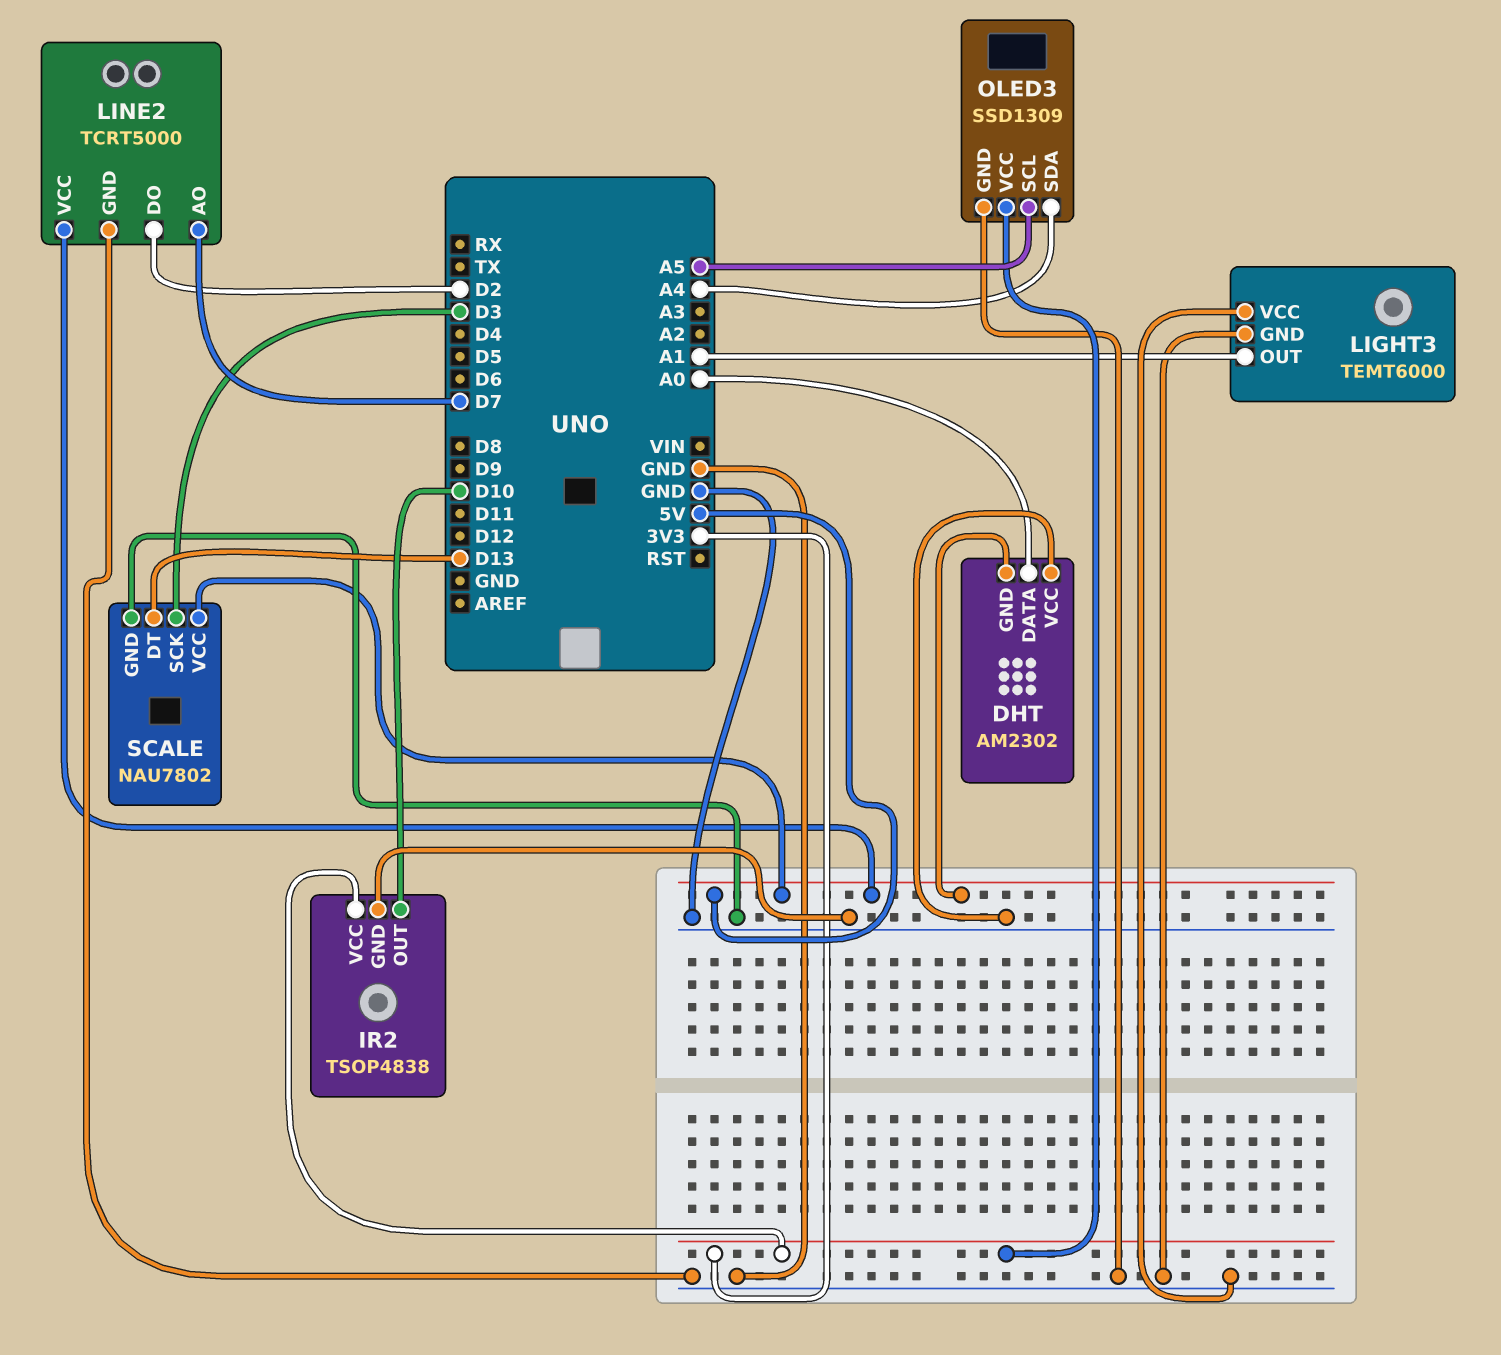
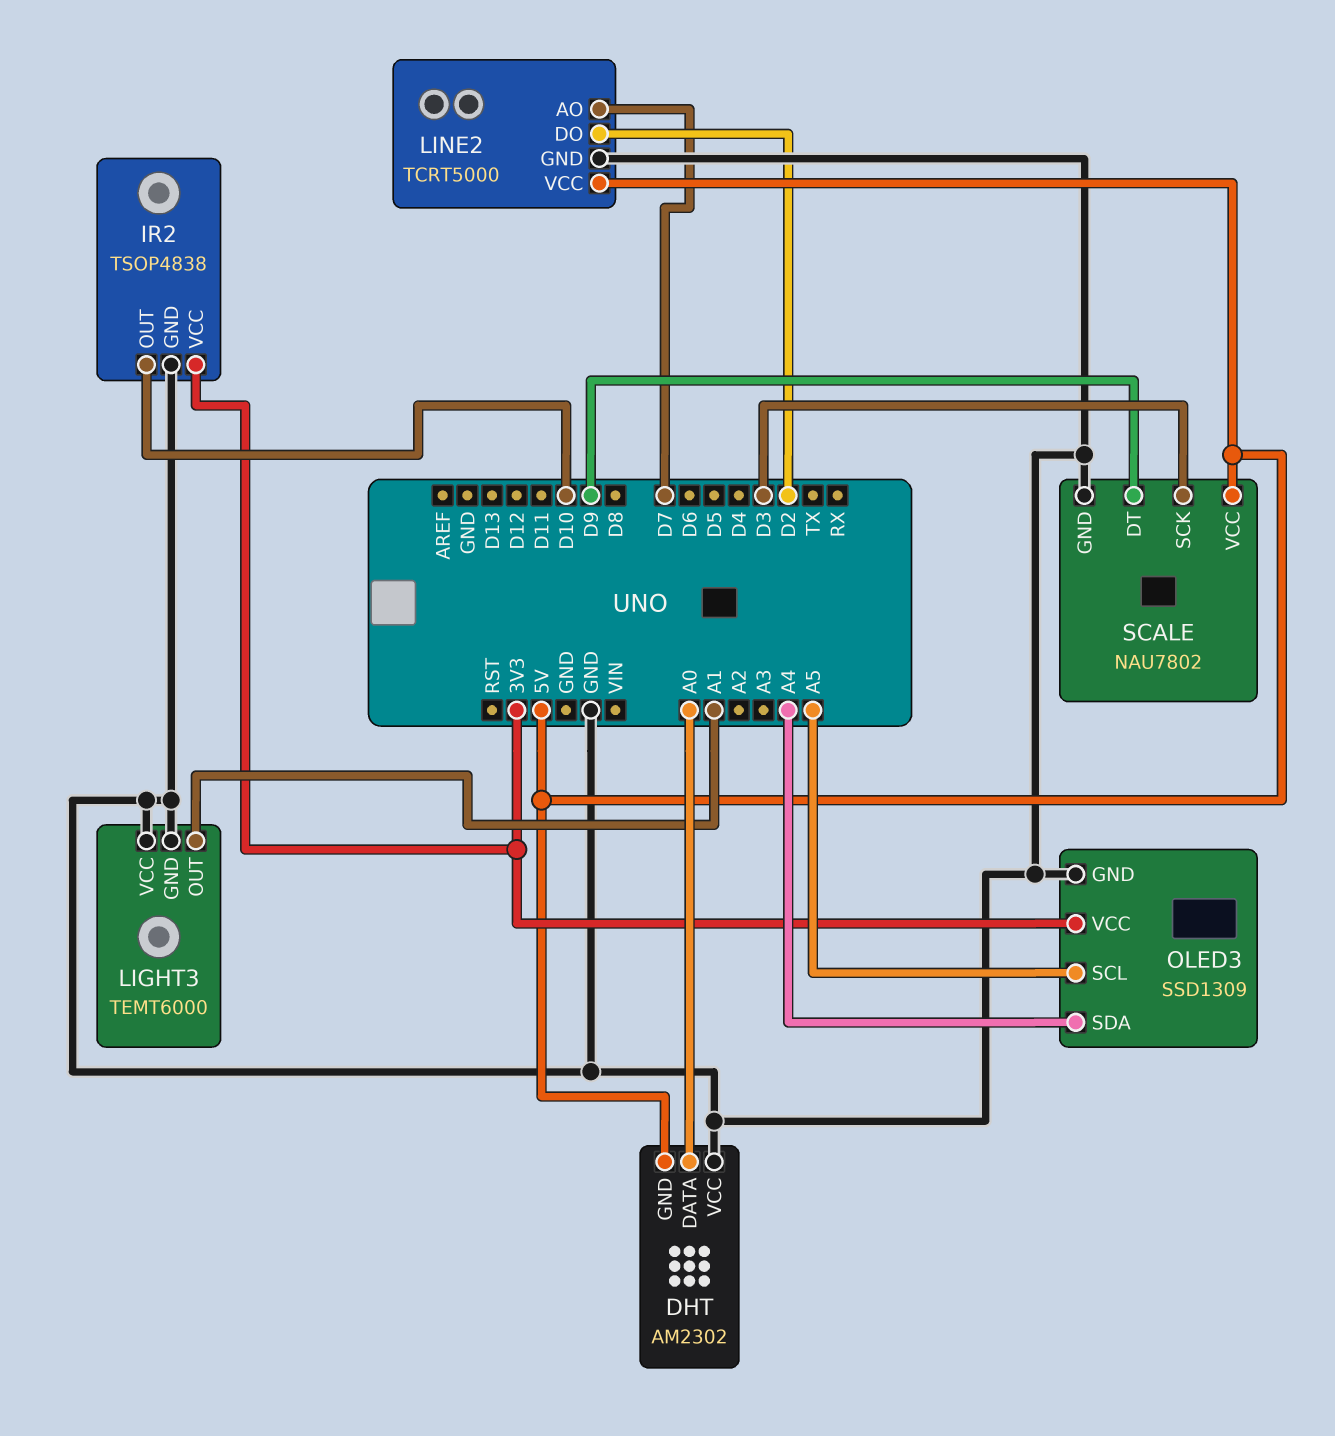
SCALE pin DT: D13 -> D9

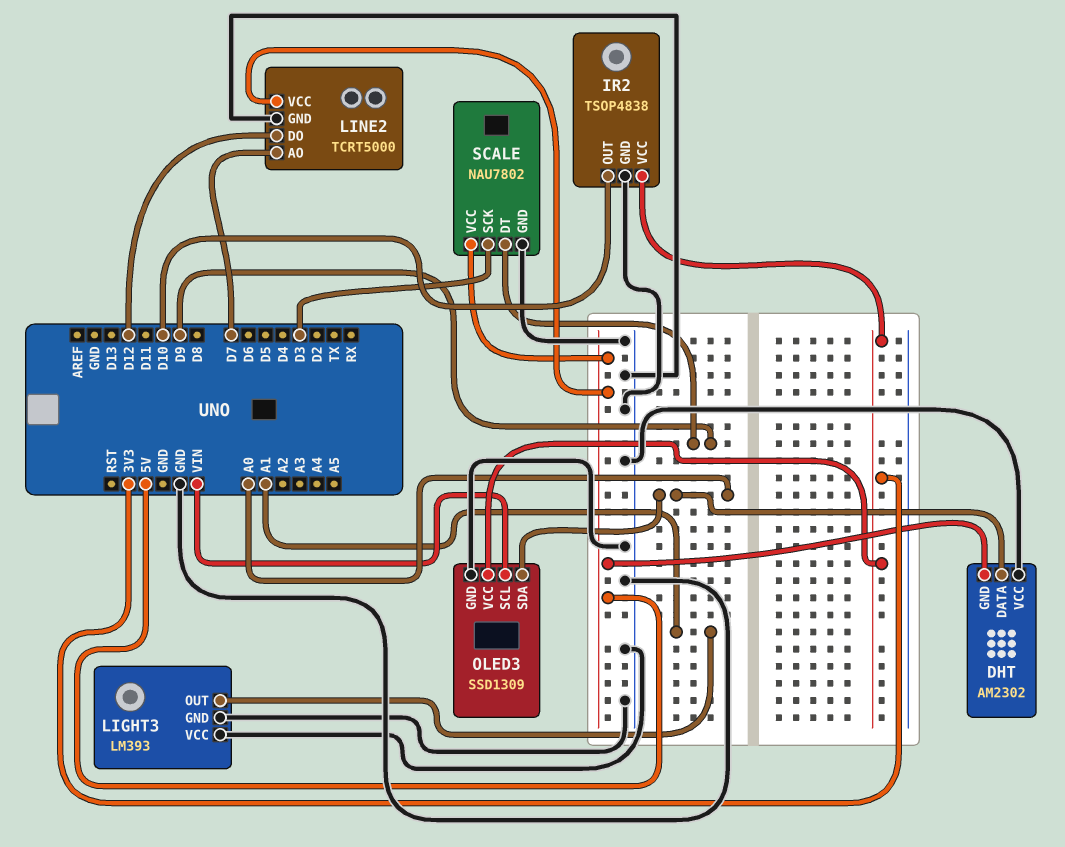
LIGHT3: TEMT6000 -> LM393
LINE2 pin DO: D2 -> D12
OLED3 pin SCL: A5 -> VIN
OLED3 pin SDA: A4 -> A0

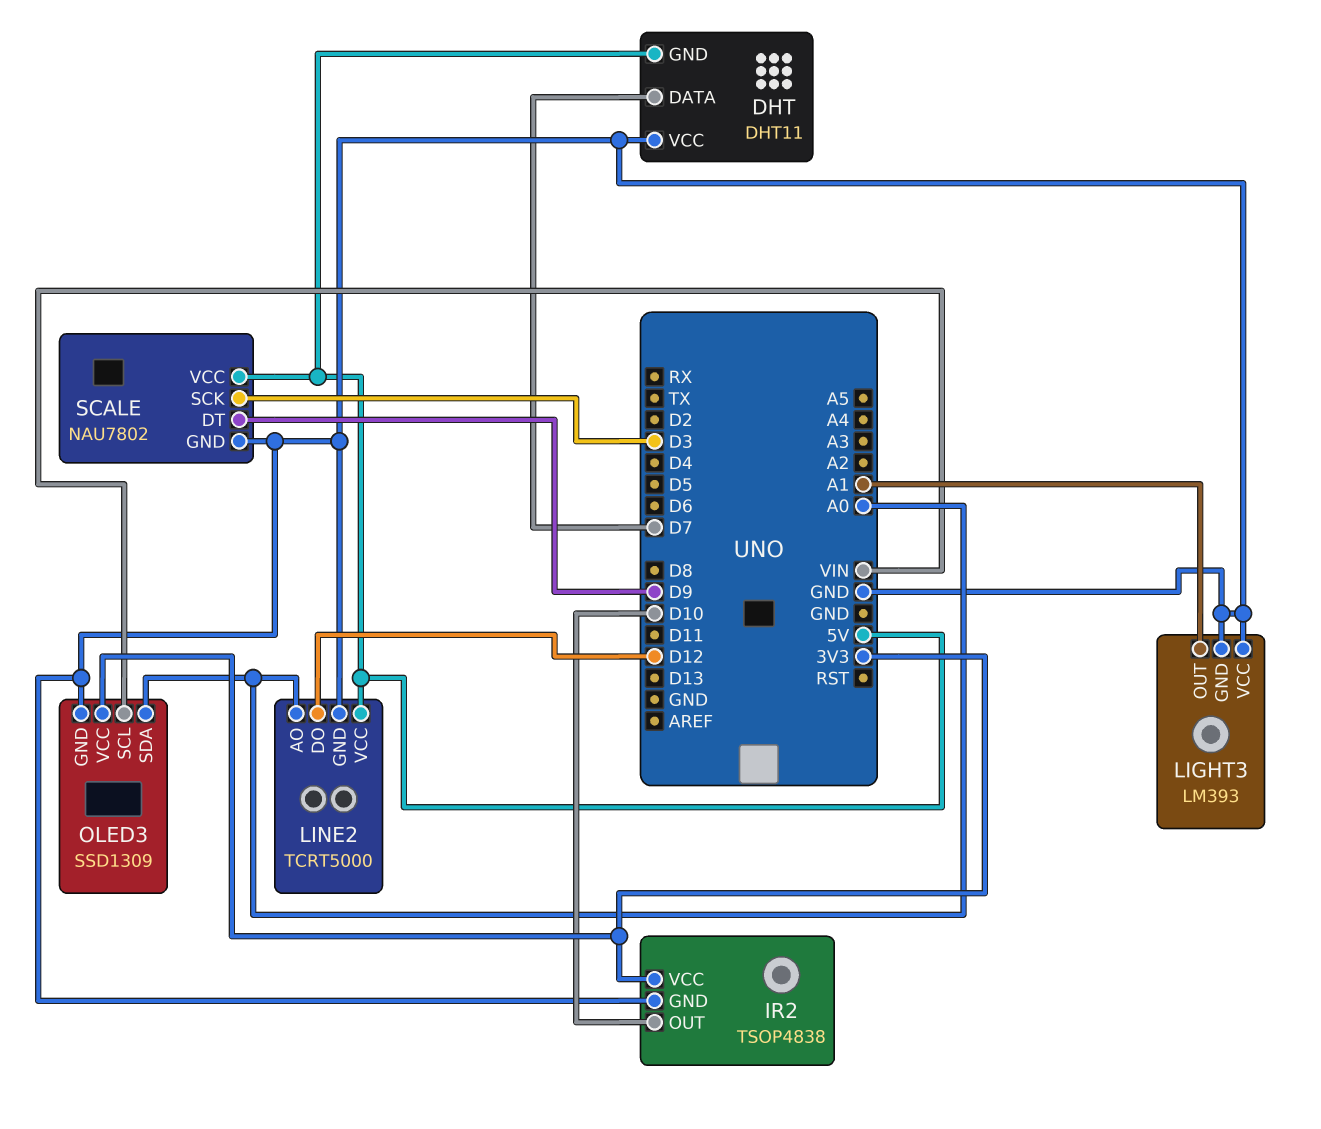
DHT: AM2302 -> DHT11
DHT pin DATA: A0 -> D7
LINE2 pin AO: D7 -> A0

